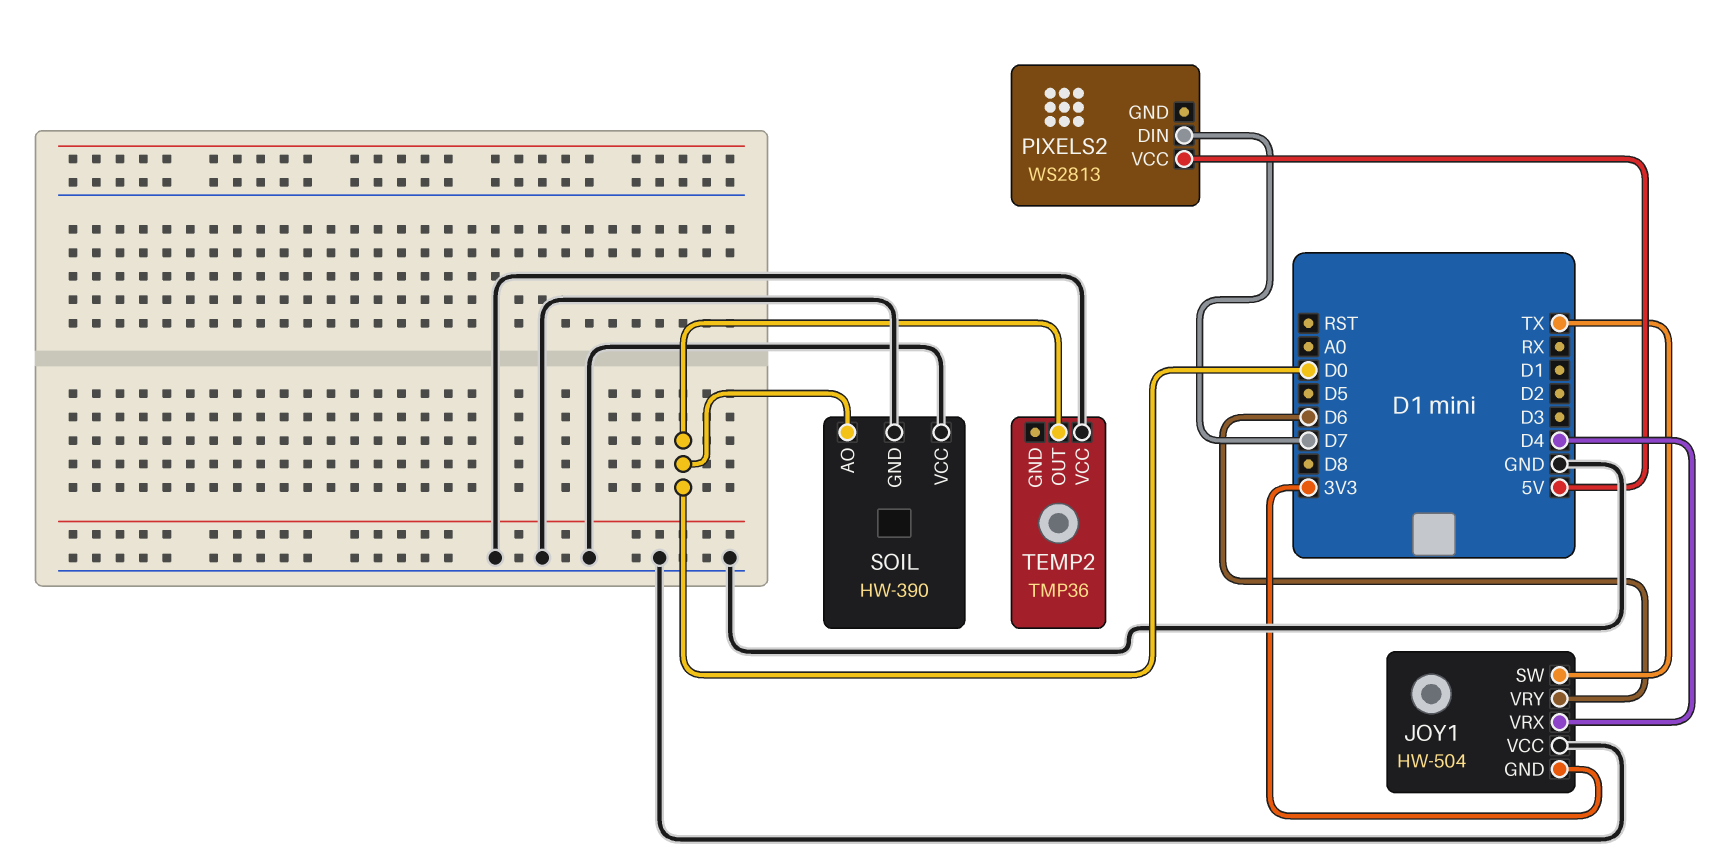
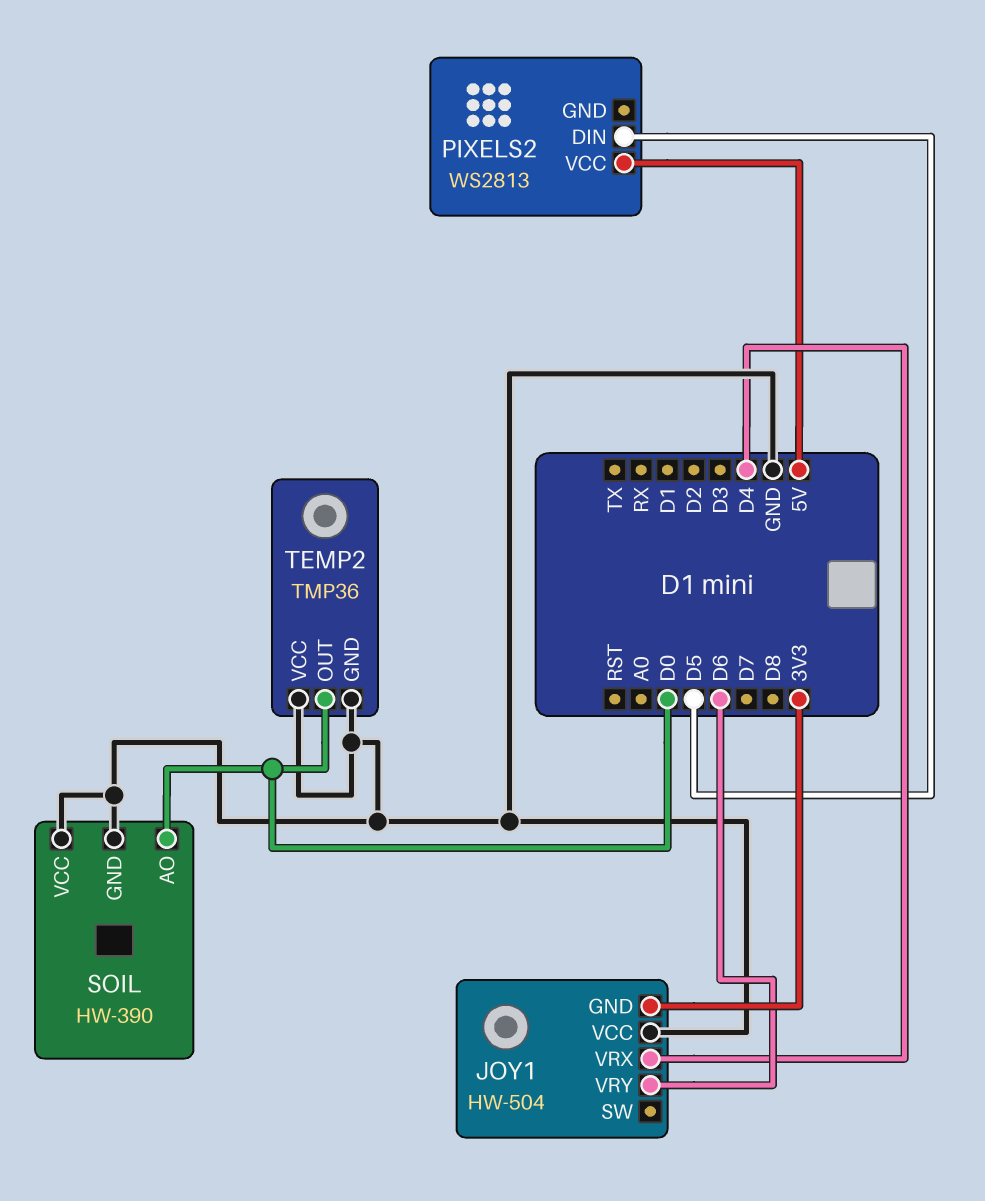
JOY1 pin SW: TX -> none
PIXELS2 pin DIN: D7 -> D5
TEMP2 pin GND: none -> GND

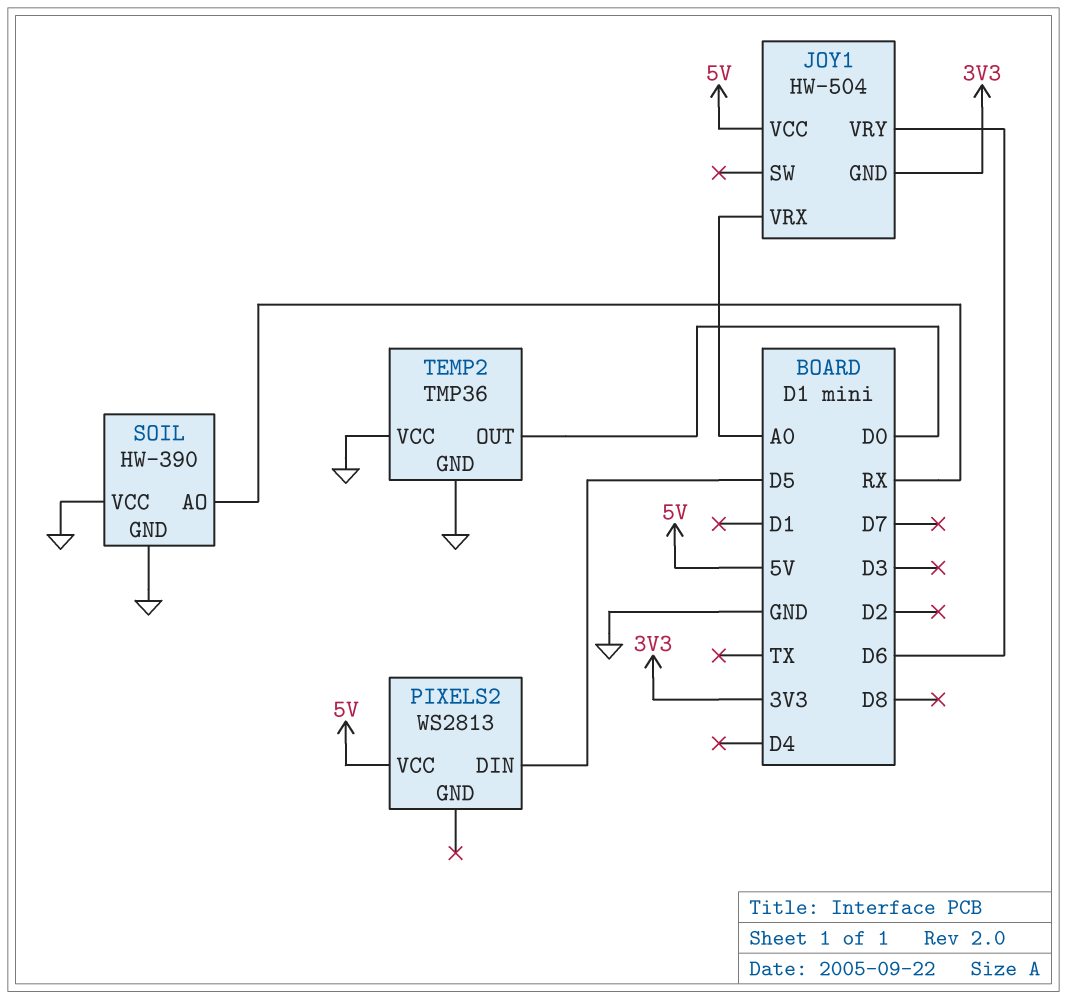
JOY1 pin VCC: GND -> 5V
JOY1 pin VRX: D4 -> A0
SOIL pin AO: D0 -> RX

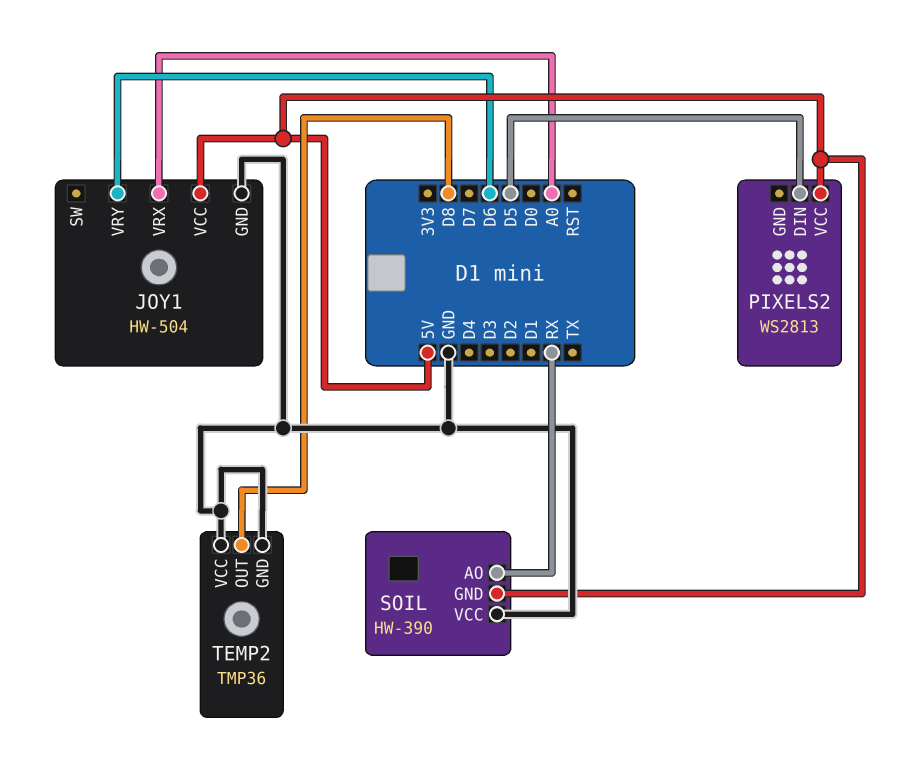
JOY1 pin GND: 3V3 -> GND
SOIL pin GND: GND -> 5V
TEMP2 pin OUT: D0 -> D8

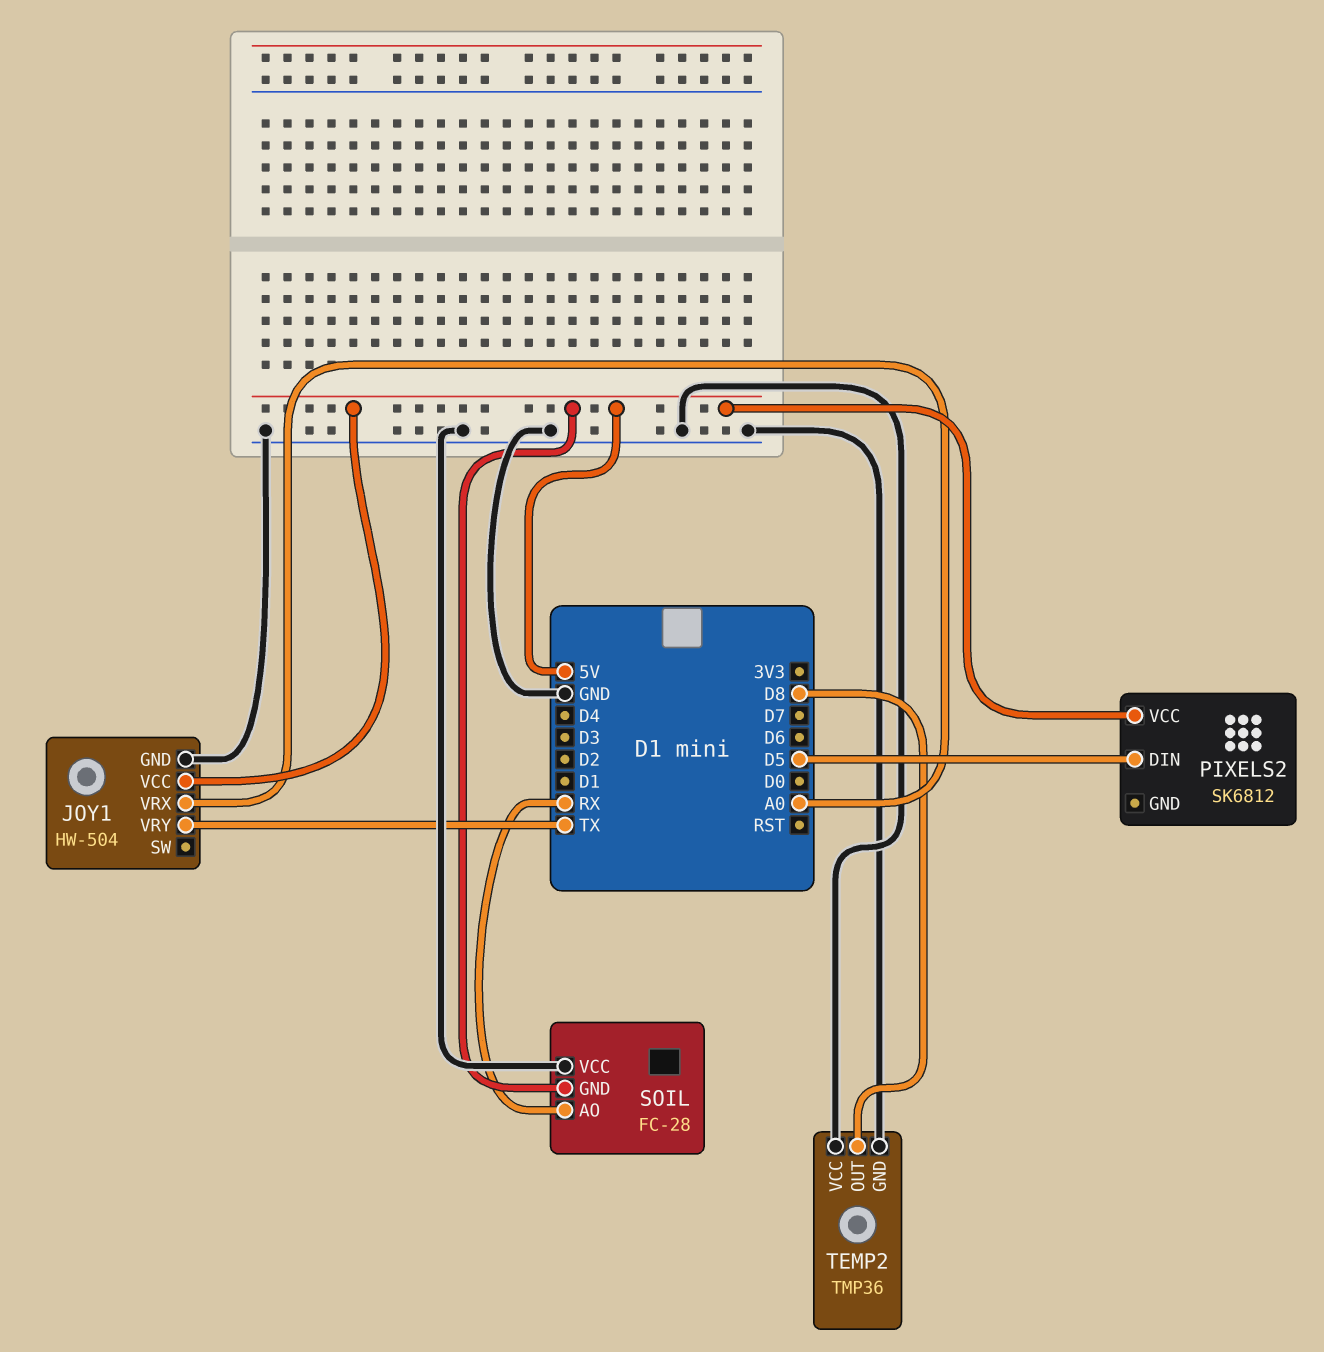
JOY1 pin VRY: D6 -> TX
PIXELS2: WS2813 -> SK6812
SOIL: HW-390 -> FC-28

